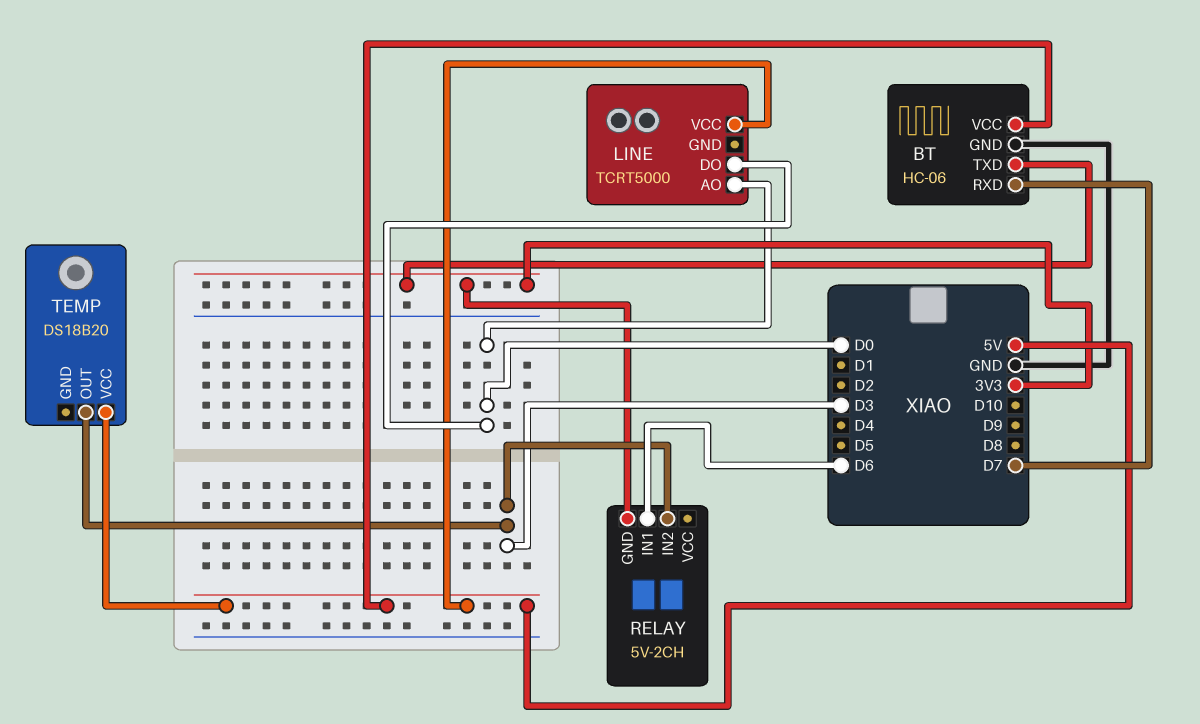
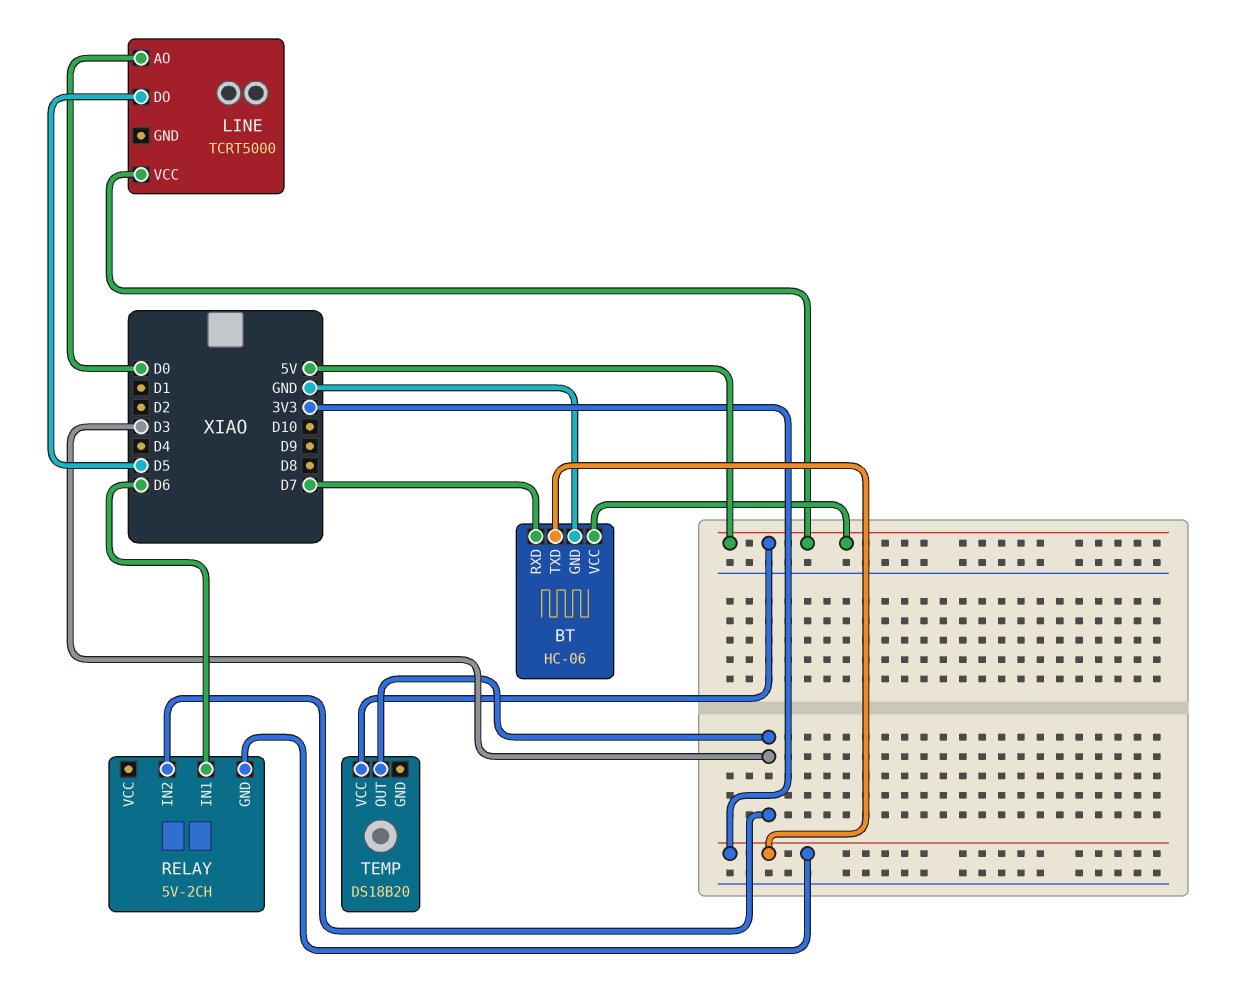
LINE pin DO: D0 -> D5

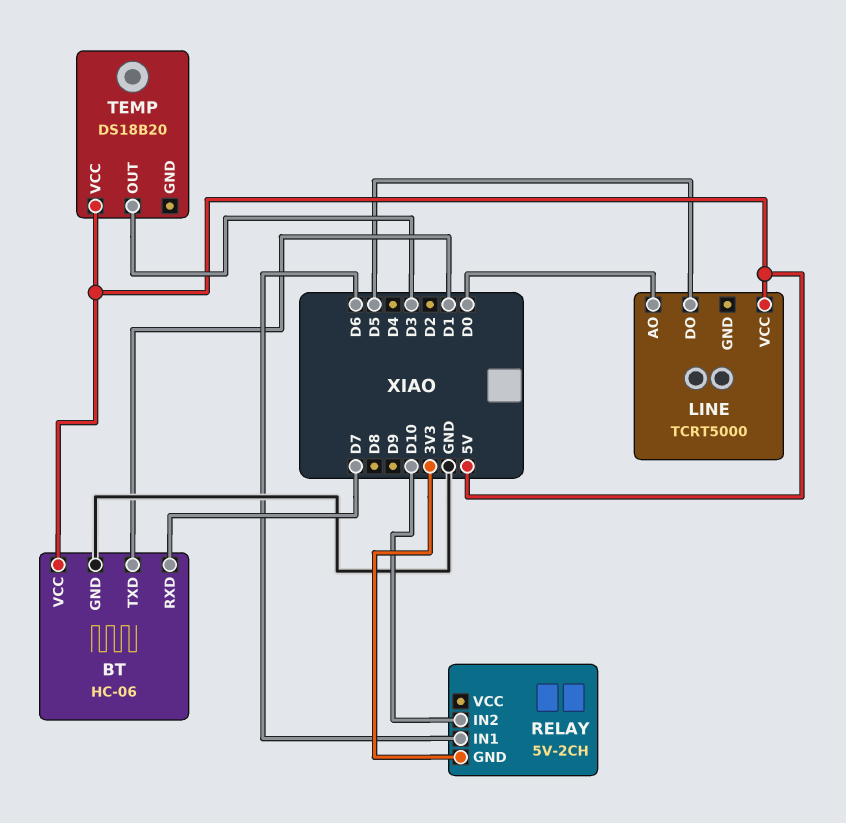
BT pin TXD: 3V3 -> D1
RELAY pin IN2: D3 -> D10

